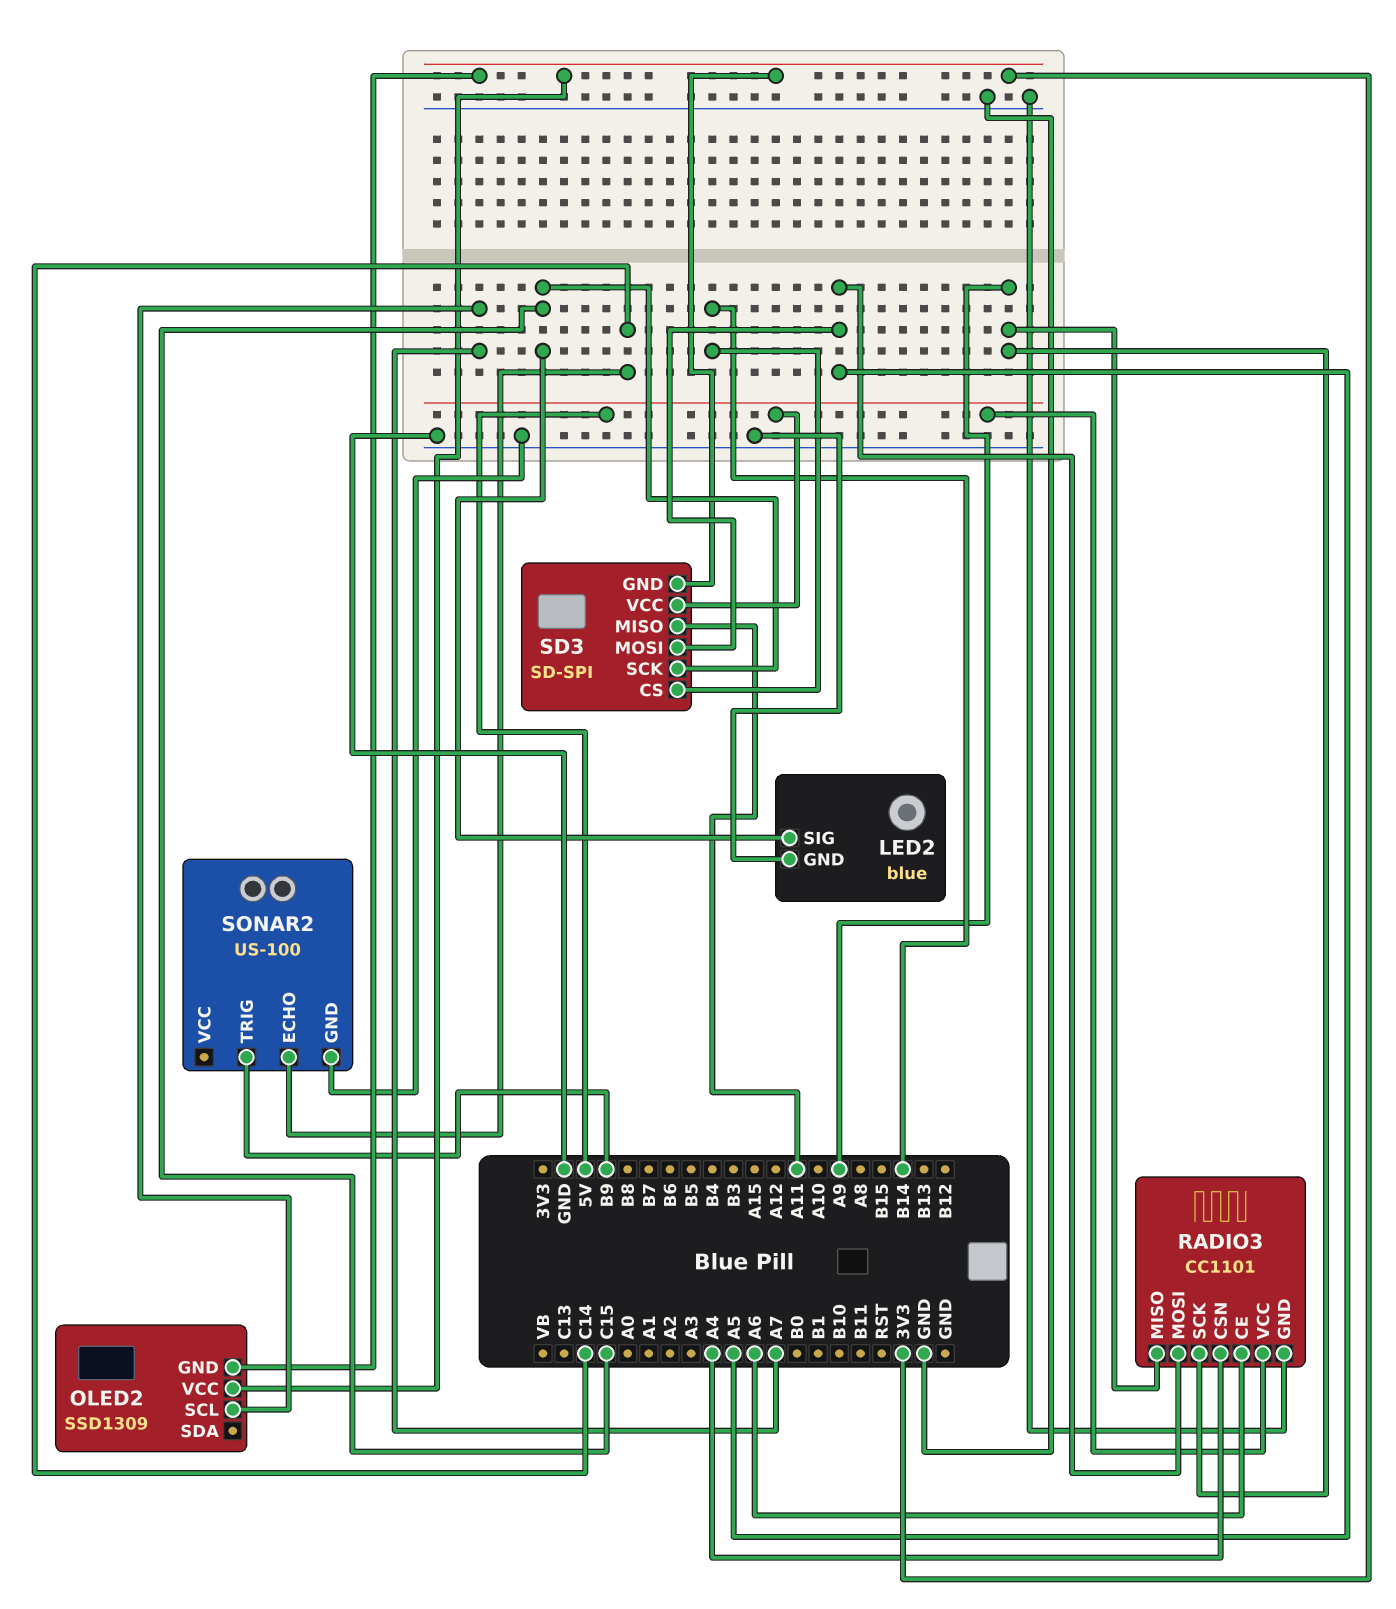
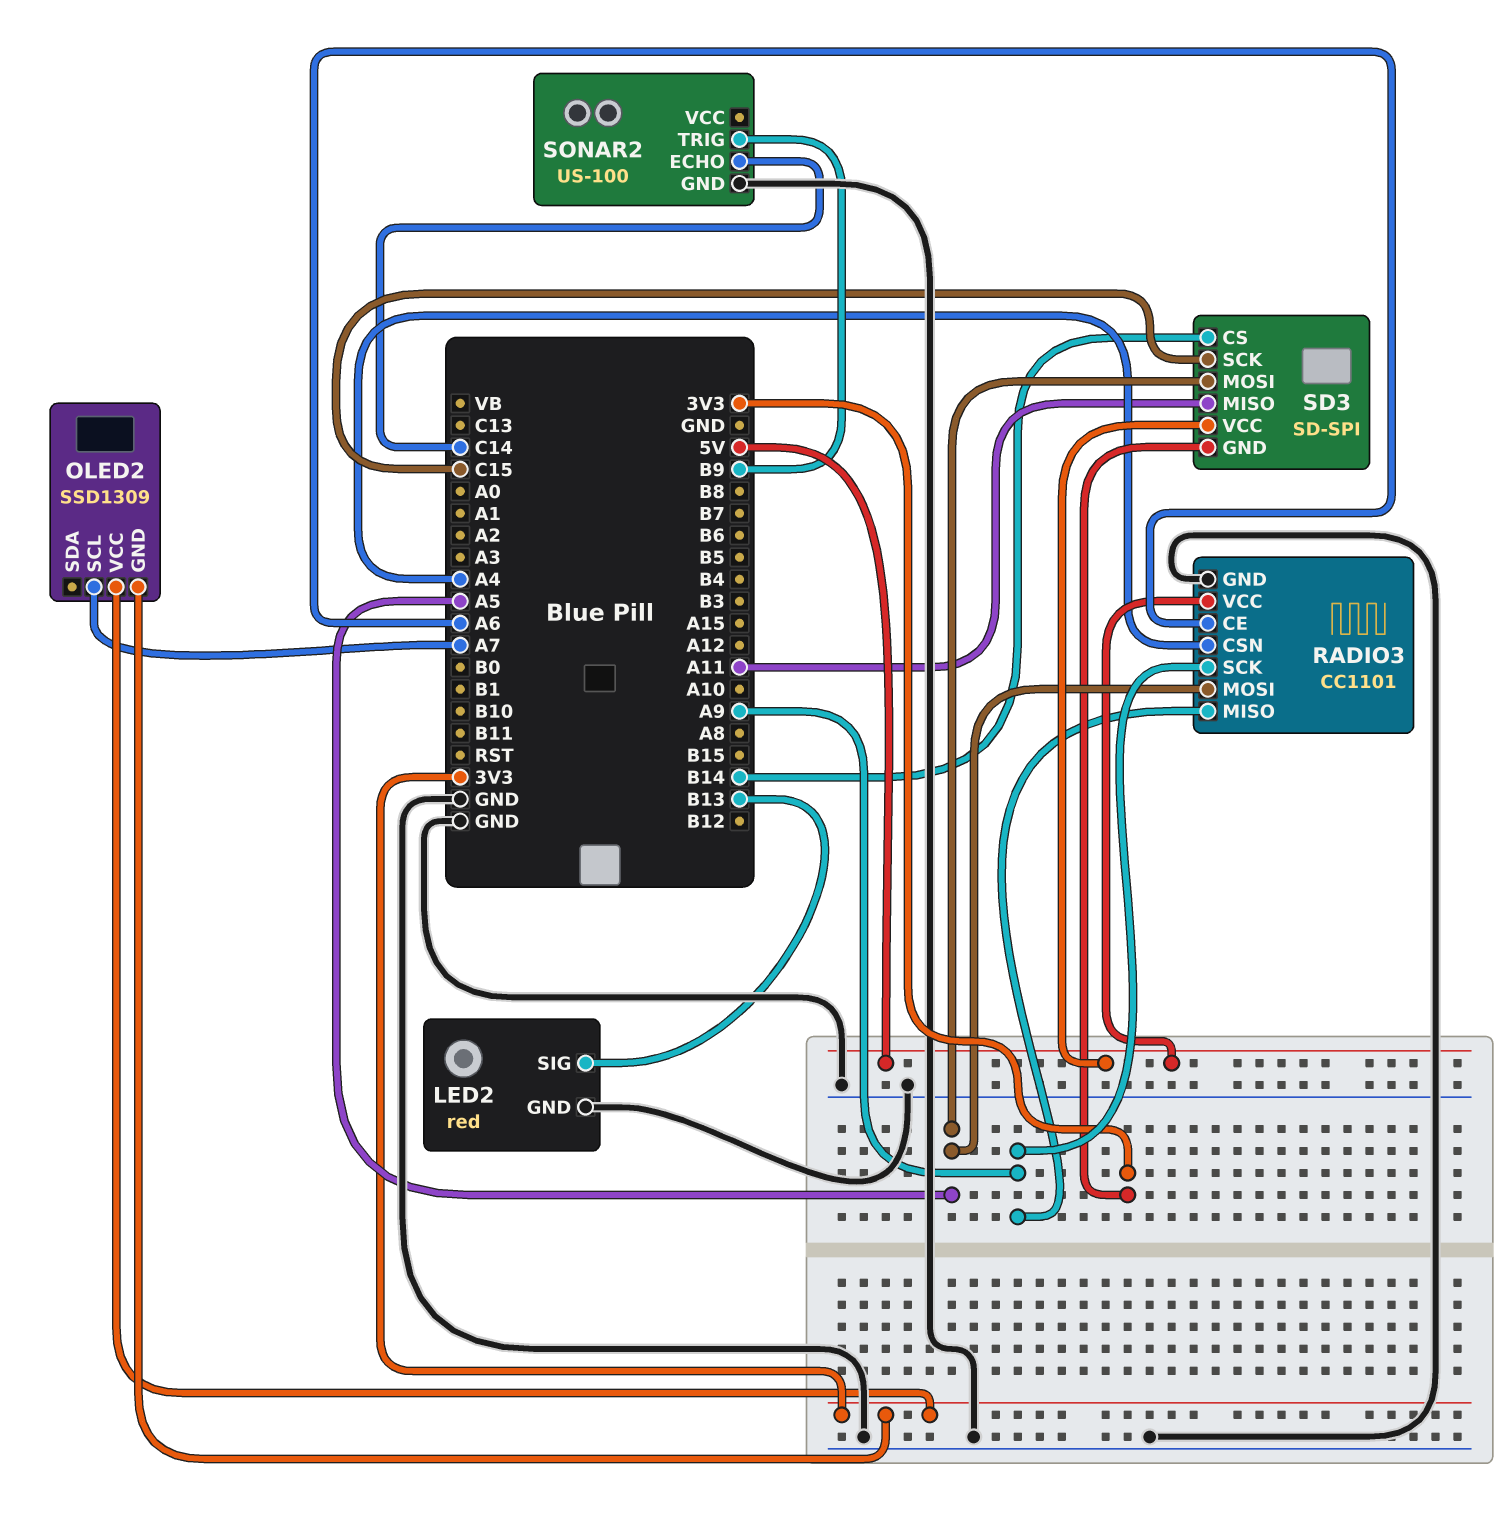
LED2: blue -> red
LED2 pin SIG: C15 -> B13

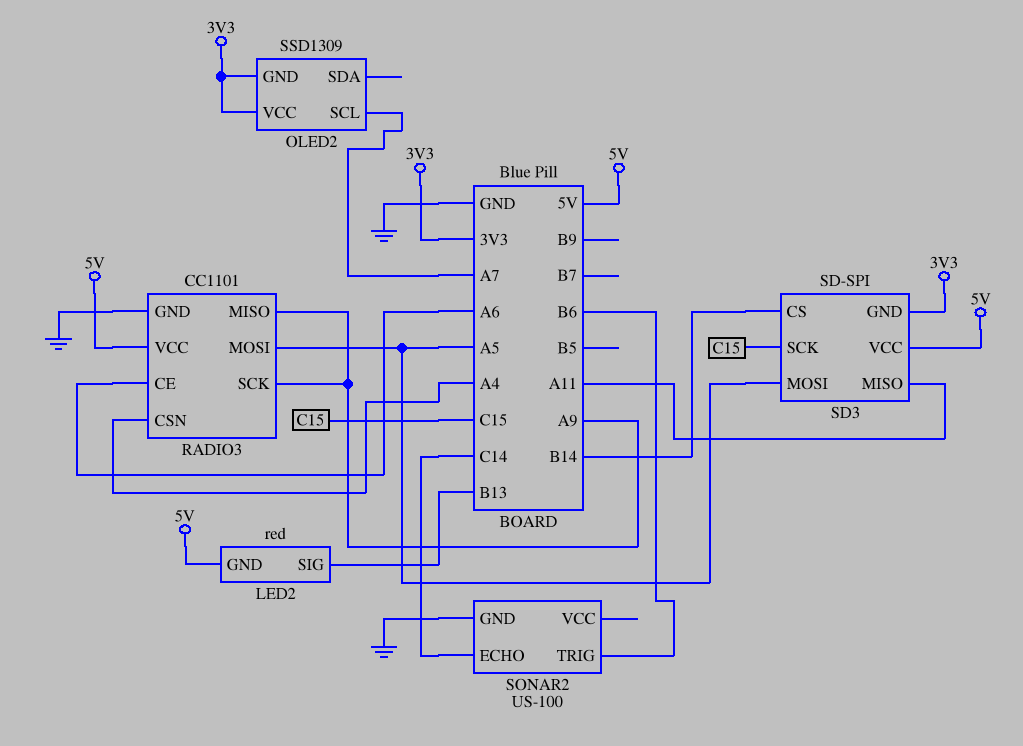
LED2 pin GND: GND -> 5V
SONAR2 pin TRIG: B9 -> B6

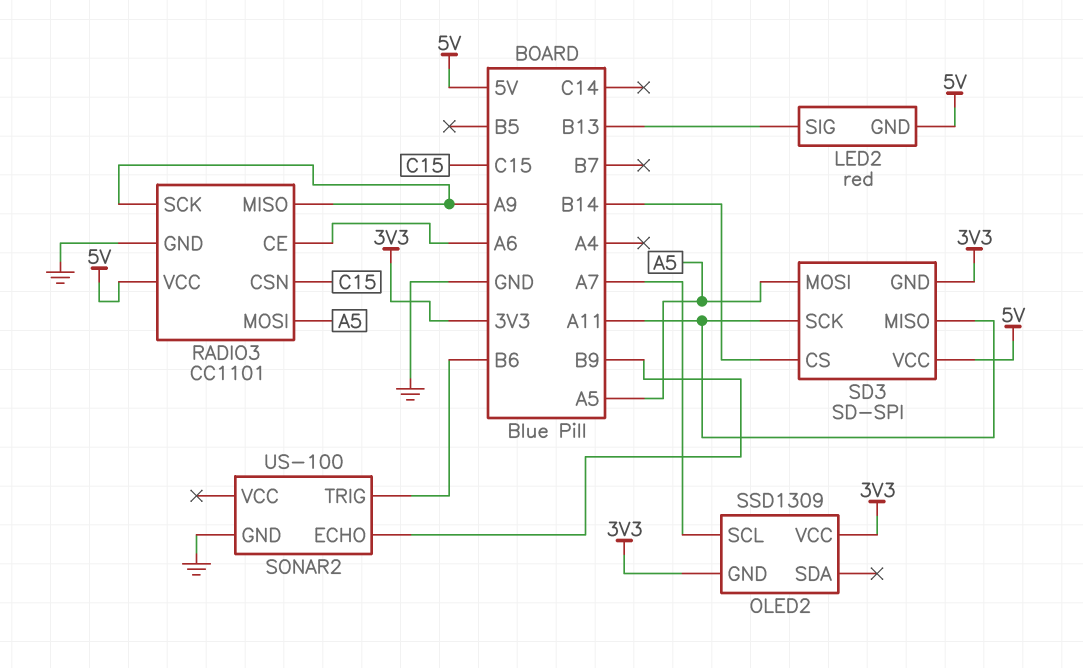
RADIO3 pin CSN: A4 -> C15
SD3 pin SCK: C15 -> A11
SONAR2 pin ECHO: C14 -> B9

